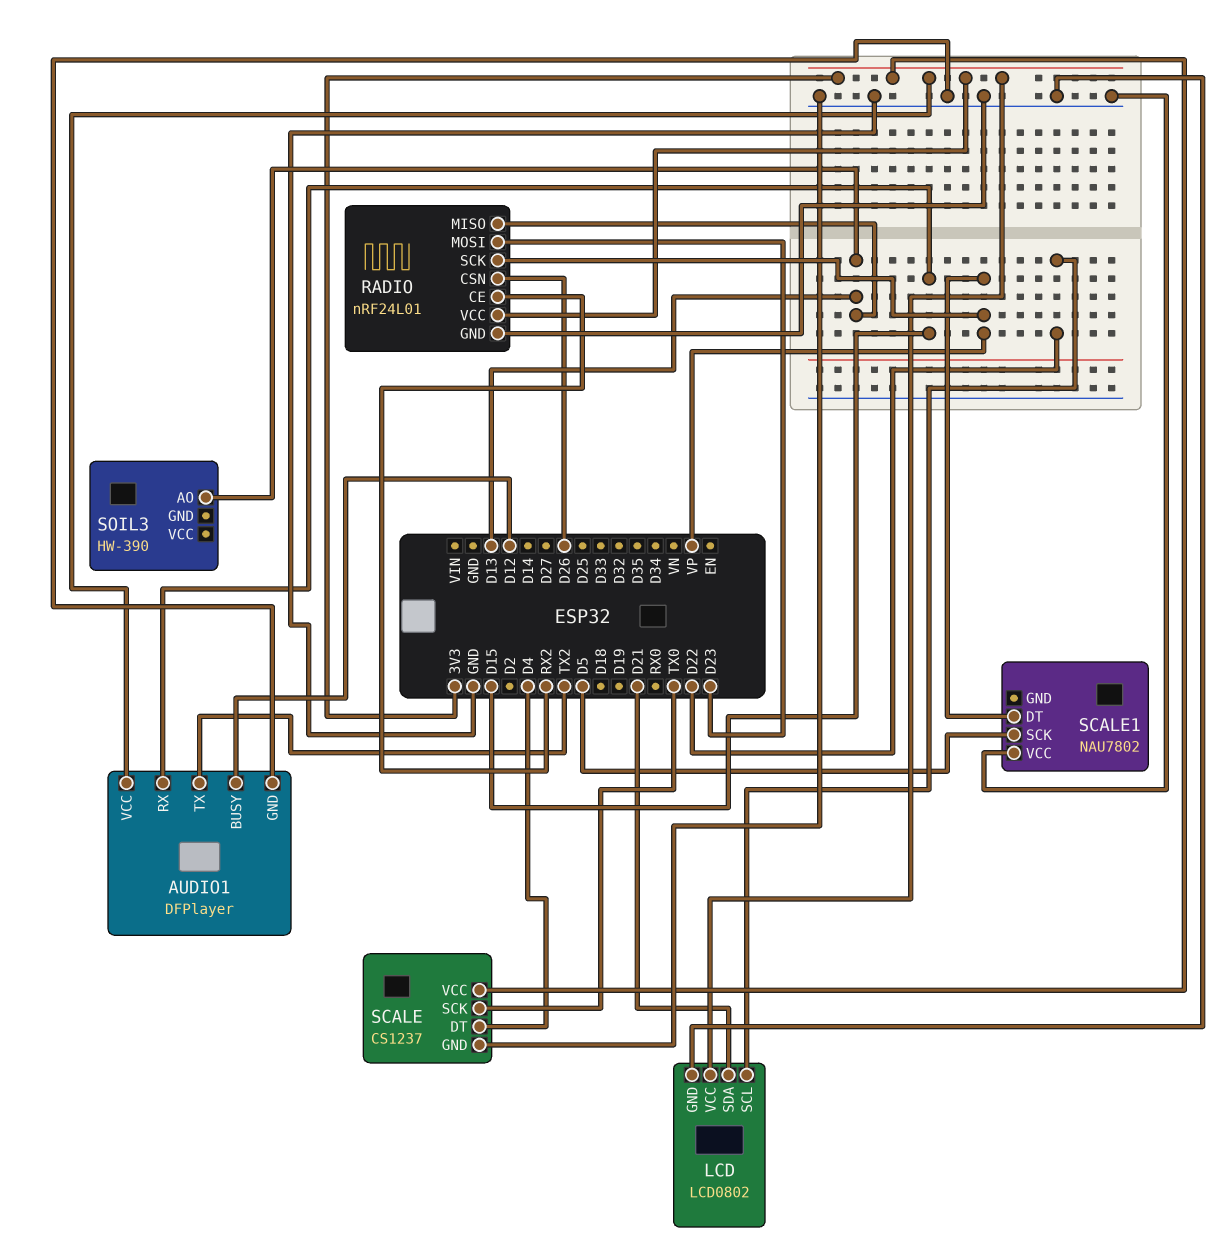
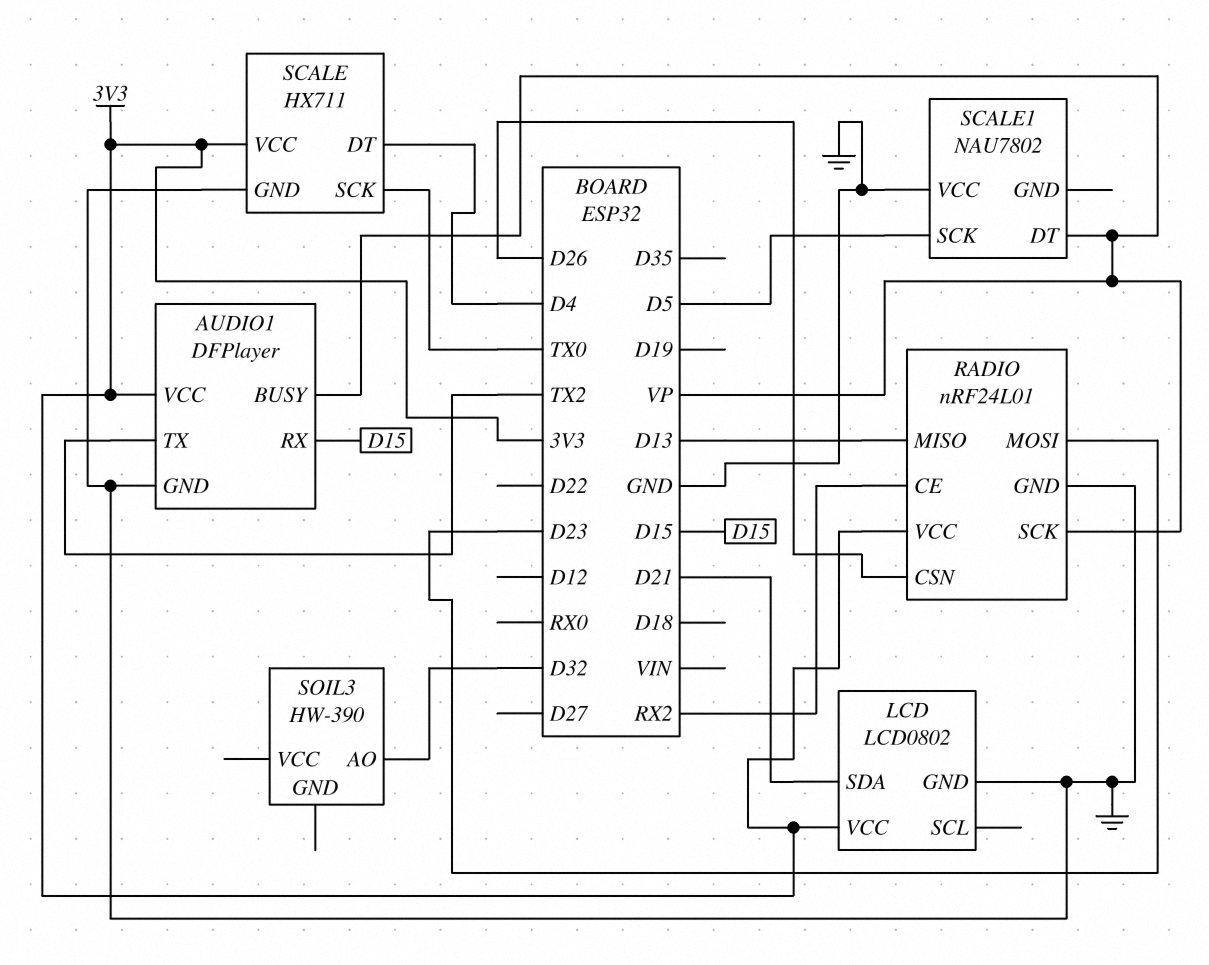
AUDIO1 pin BUSY: D12 -> VP
LCD pin SCL: D22 -> none
SCALE: CS1237 -> HX711
SOIL3 pin AO: D13 -> D32

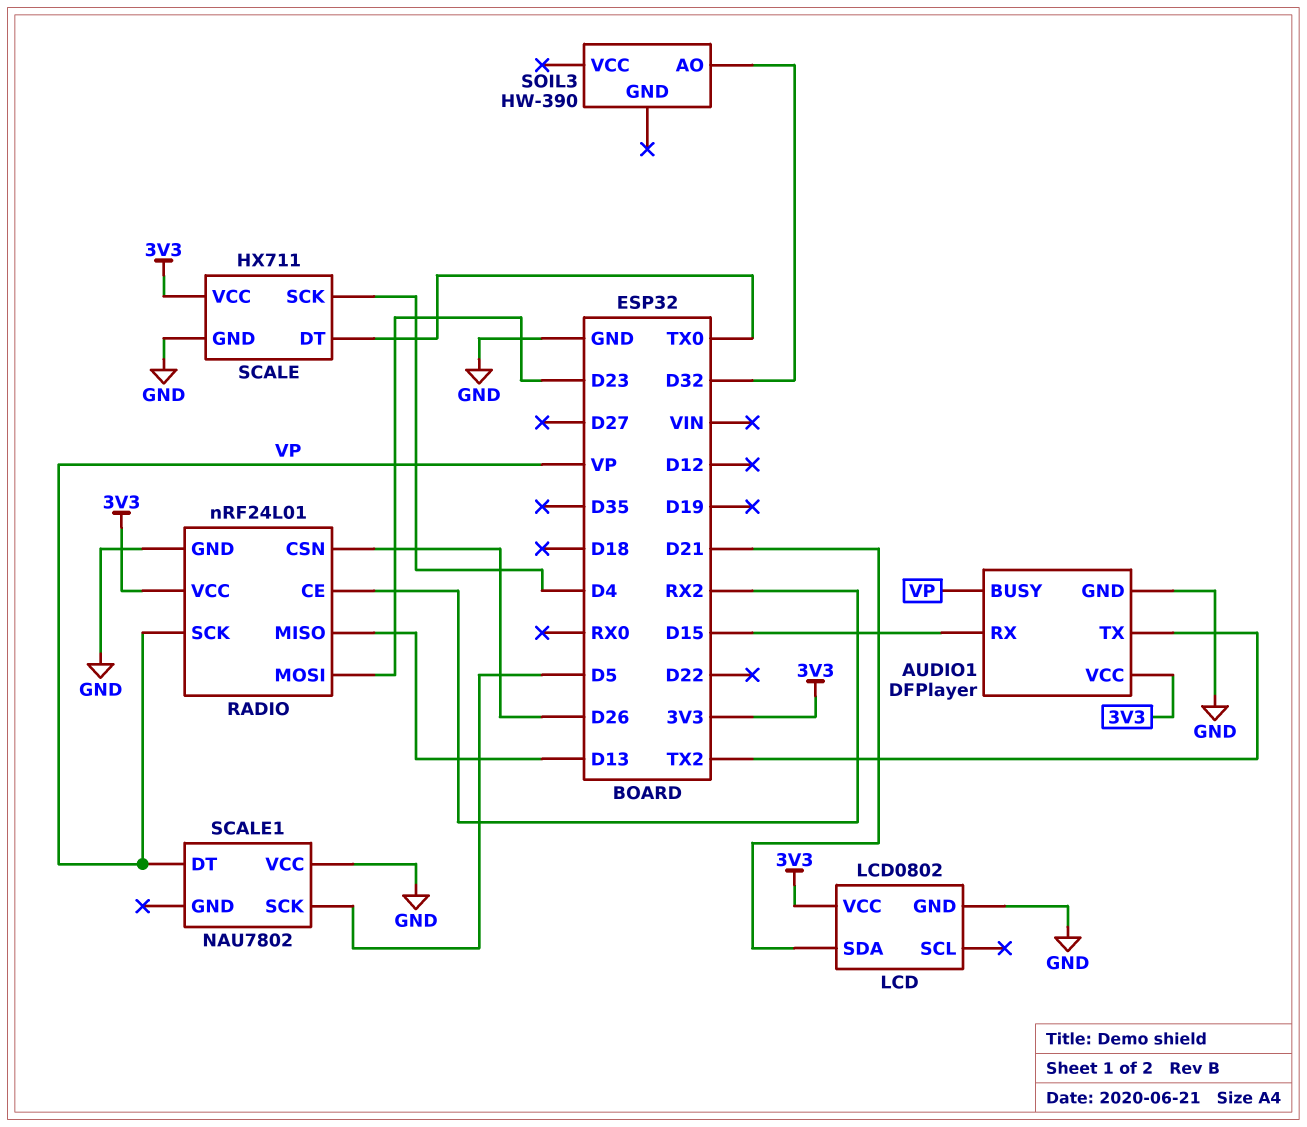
SCALE pin DT: D4 -> TX0
SCALE pin SCK: TX0 -> D4

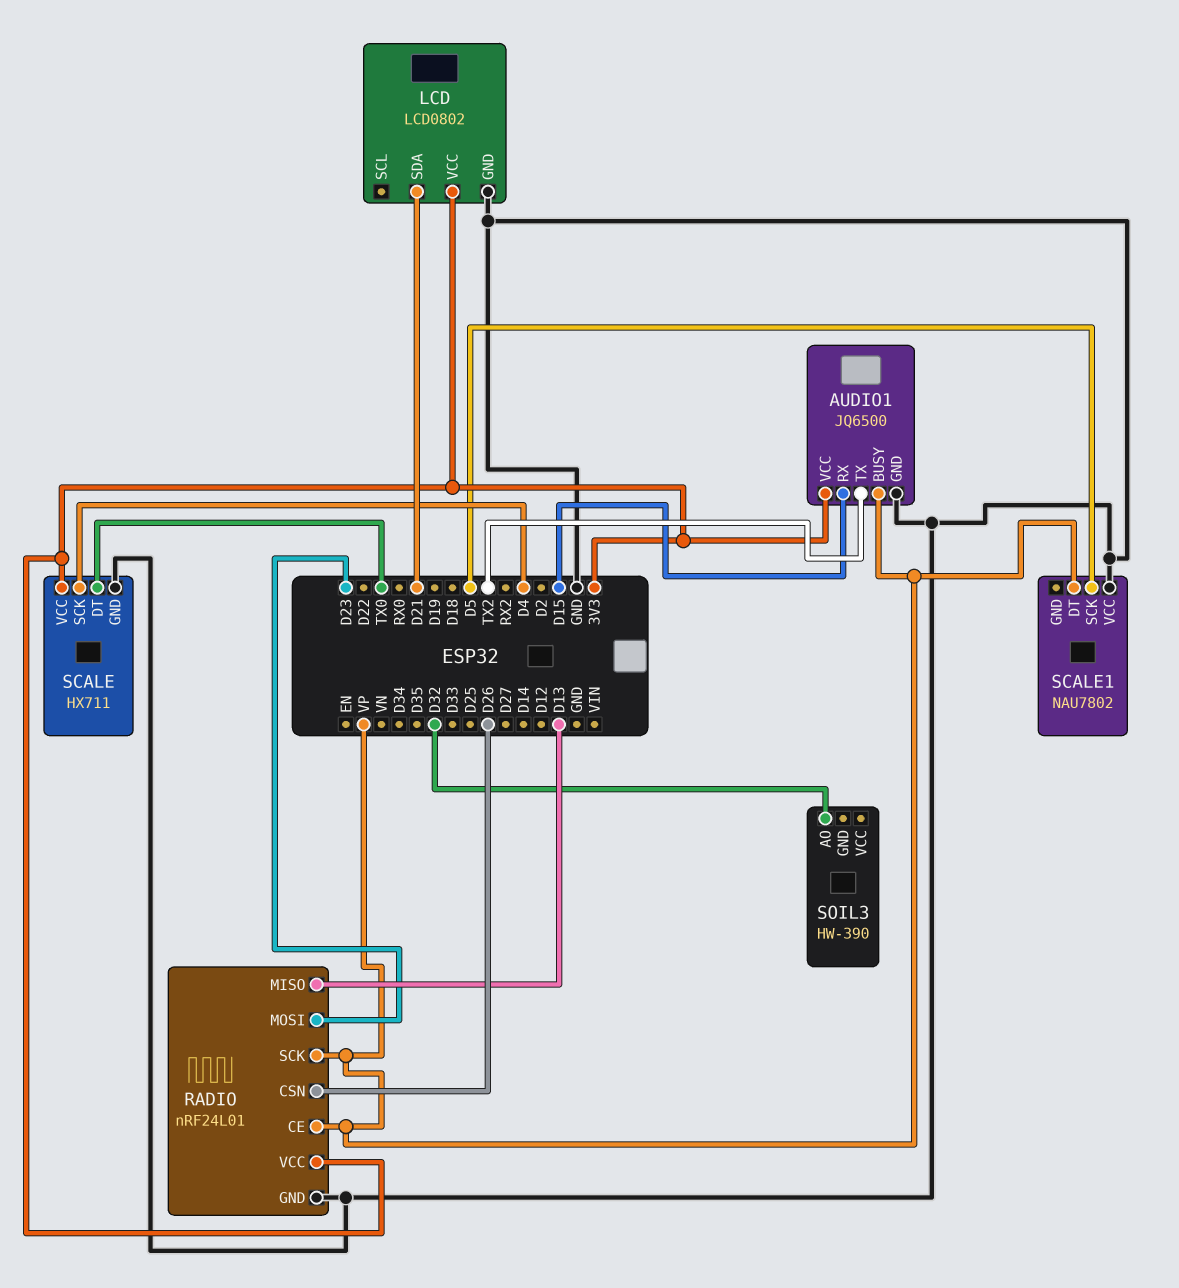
AUDIO1: DFPlayer -> JQ6500
RADIO pin CE: RX2 -> VP

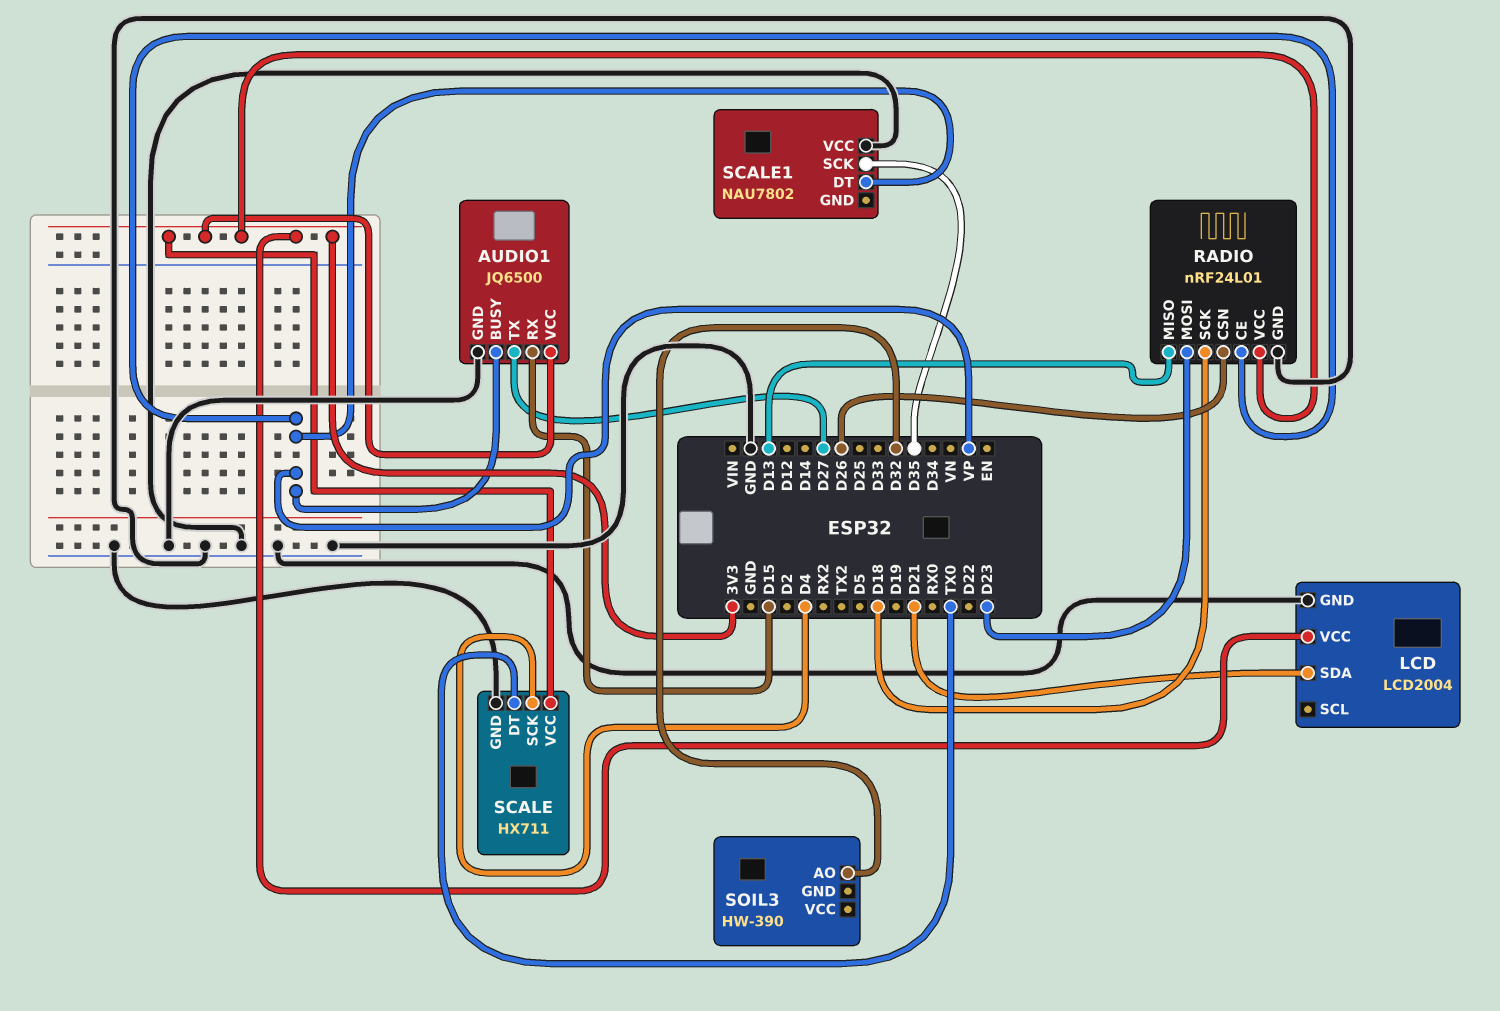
AUDIO1 pin TX: TX2 -> D27
LCD: LCD0802 -> LCD2004
RADIO pin SCK: VP -> D18
SCALE1 pin SCK: D5 -> D35

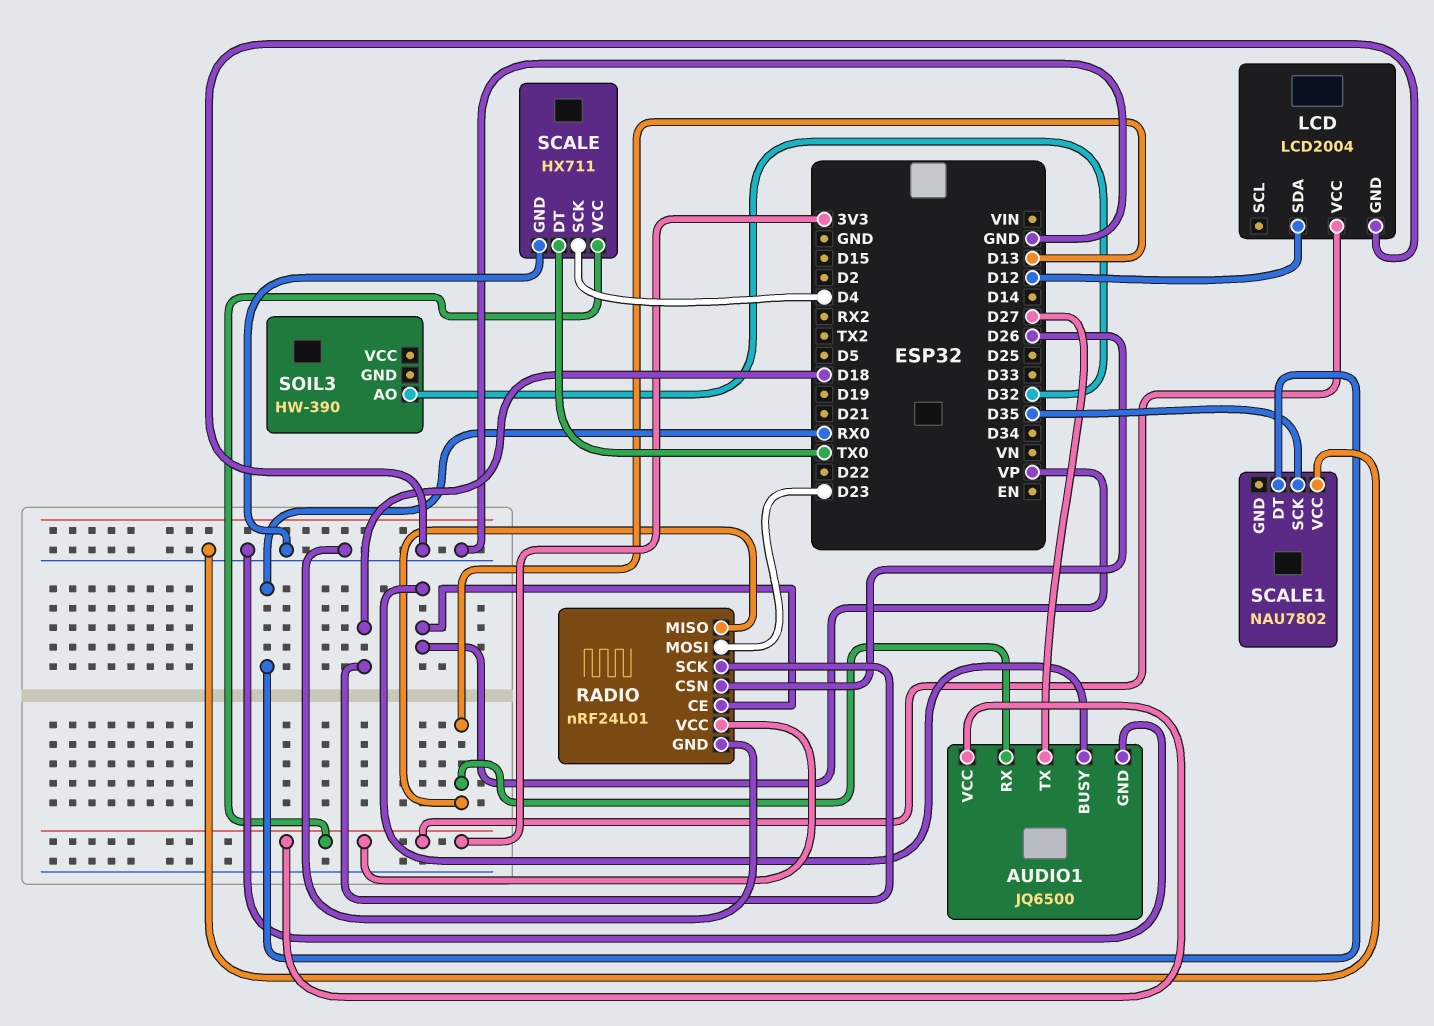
AUDIO1 pin RX: D15 -> D13
LCD pin SDA: D21 -> D12
SCALE1 pin DT: VP -> RX0

